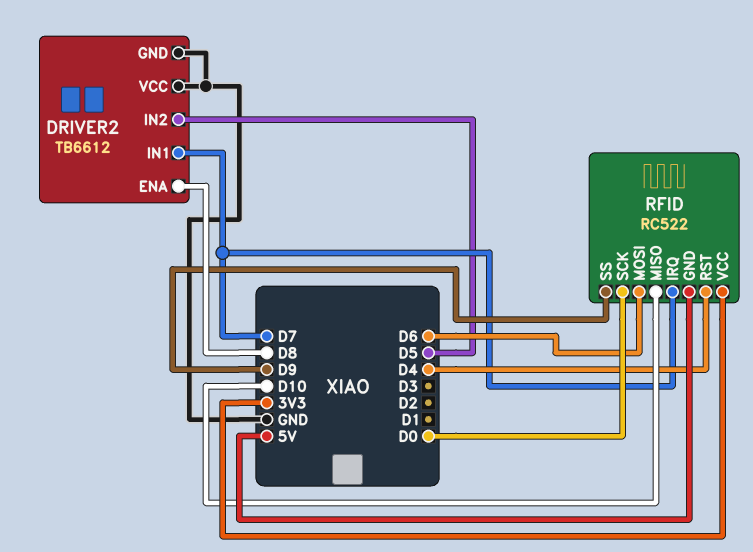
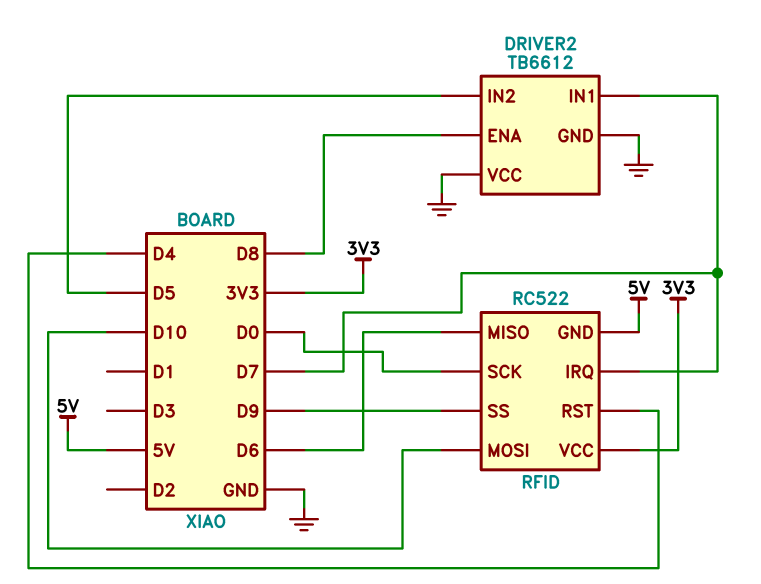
RFID pin MISO: D10 -> D6
RFID pin MOSI: D6 -> D10

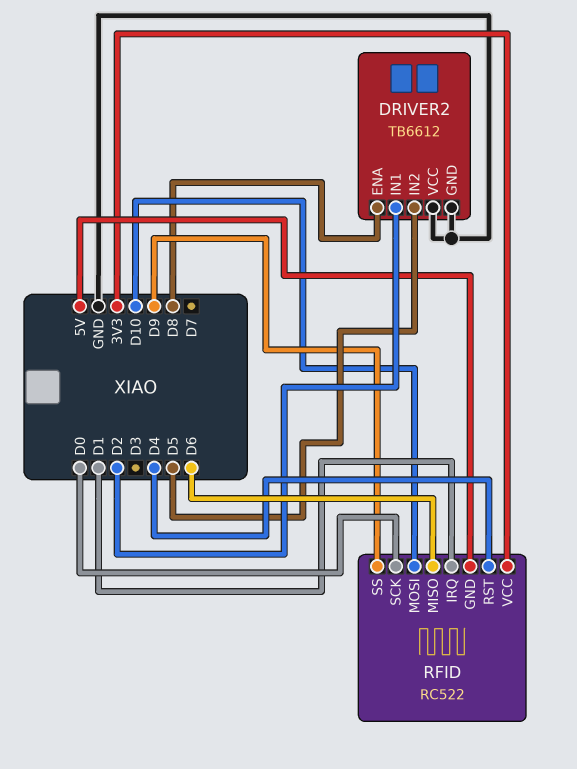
DRIVER2 pin IN1: D7 -> D2
RFID pin IRQ: D7 -> D1

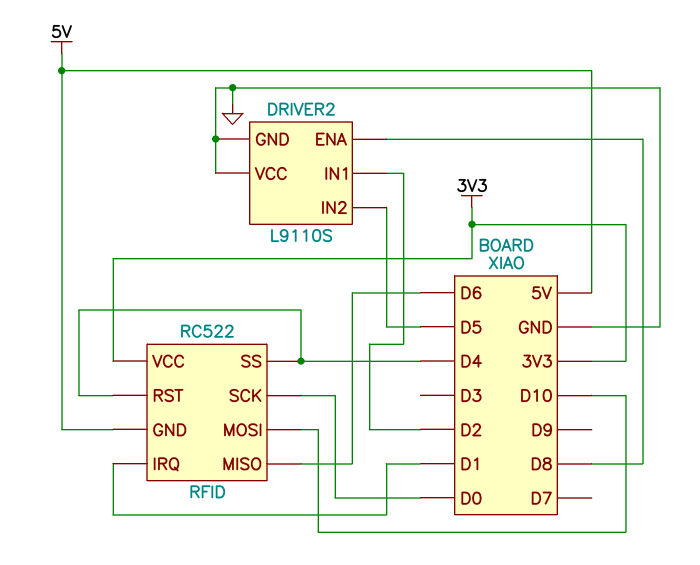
DRIVER2: TB6612 -> L9110S
RFID pin SS: D9 -> D4

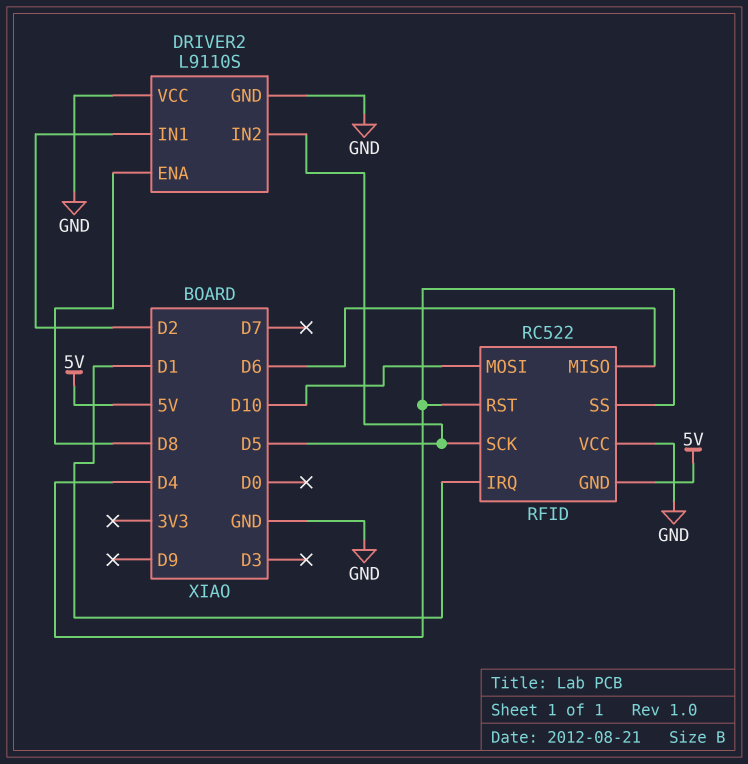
RFID pin SCK: D0 -> D5
RFID pin VCC: 3V3 -> GND

